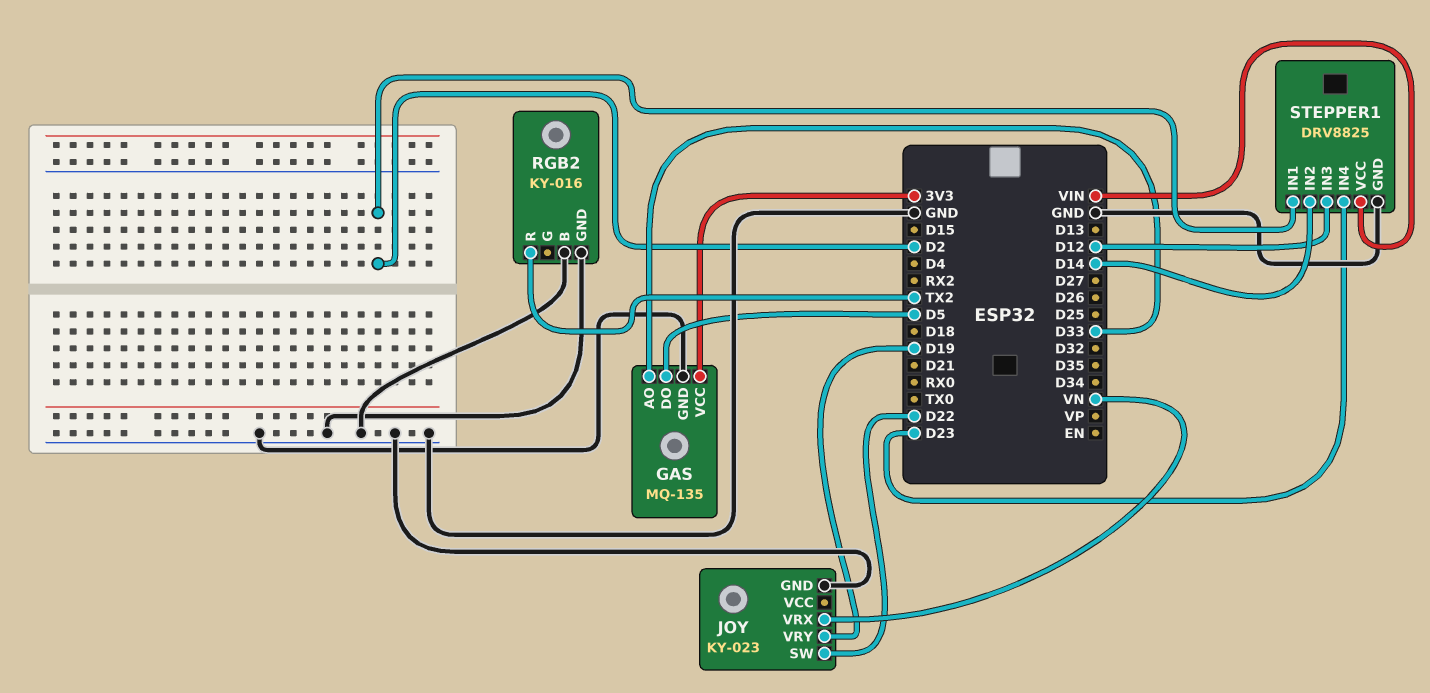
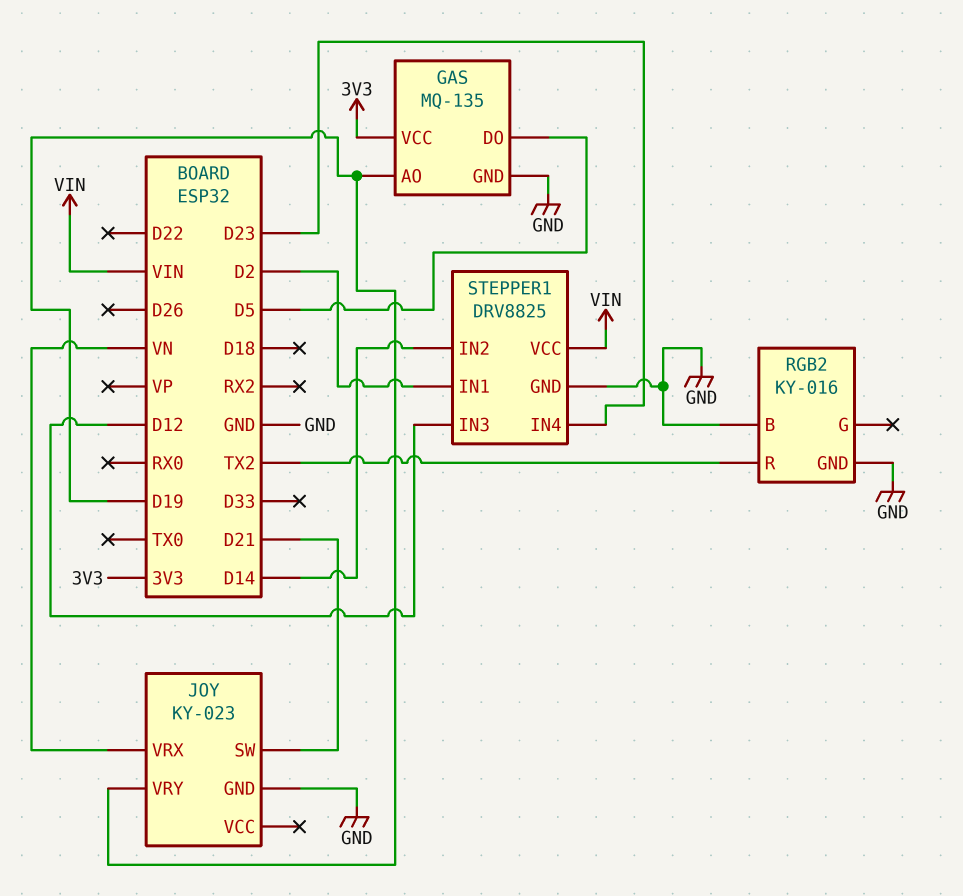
GAS pin AO: D33 -> D19
JOY pin SW: D22 -> D21

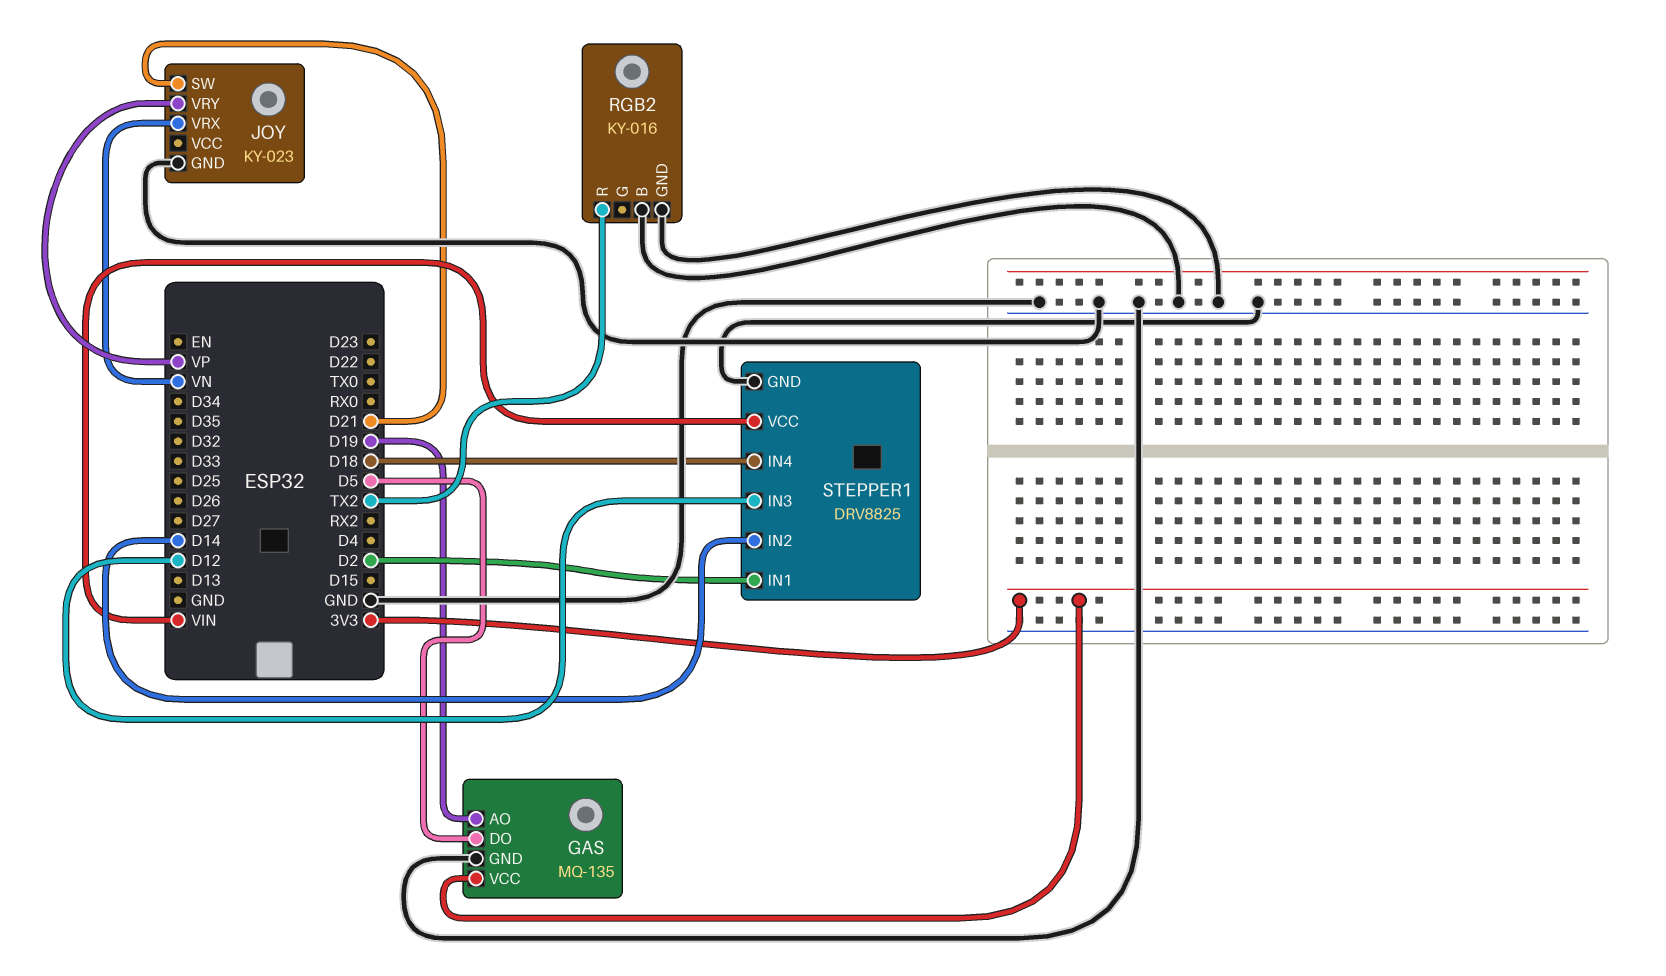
JOY pin VRY: D19 -> VP
STEPPER1 pin IN4: D23 -> D18

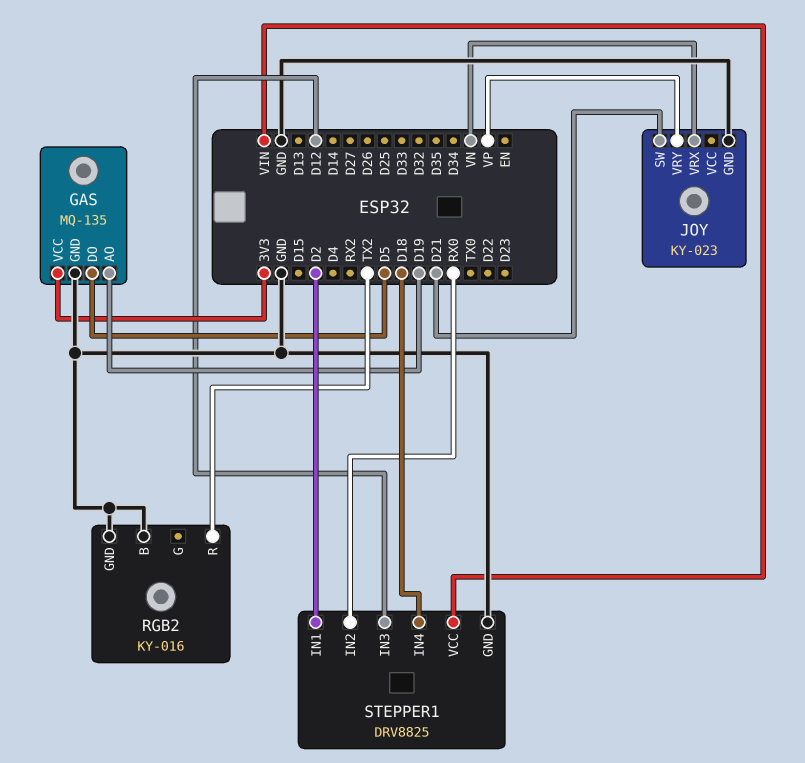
STEPPER1 pin IN2: D14 -> RX0

